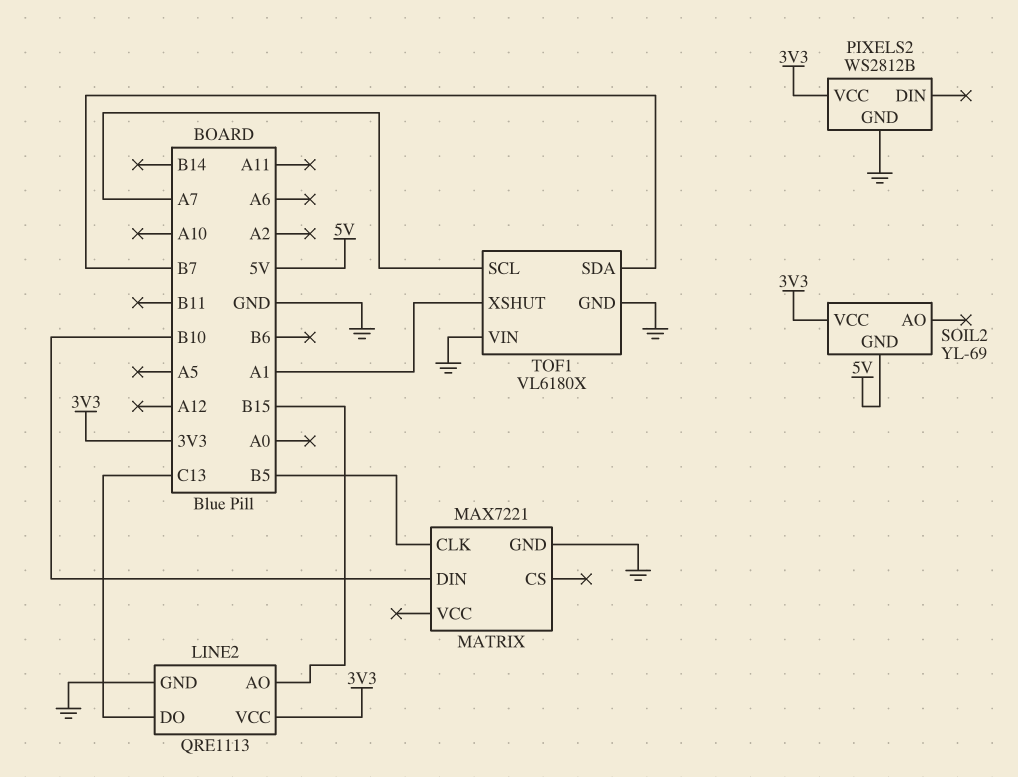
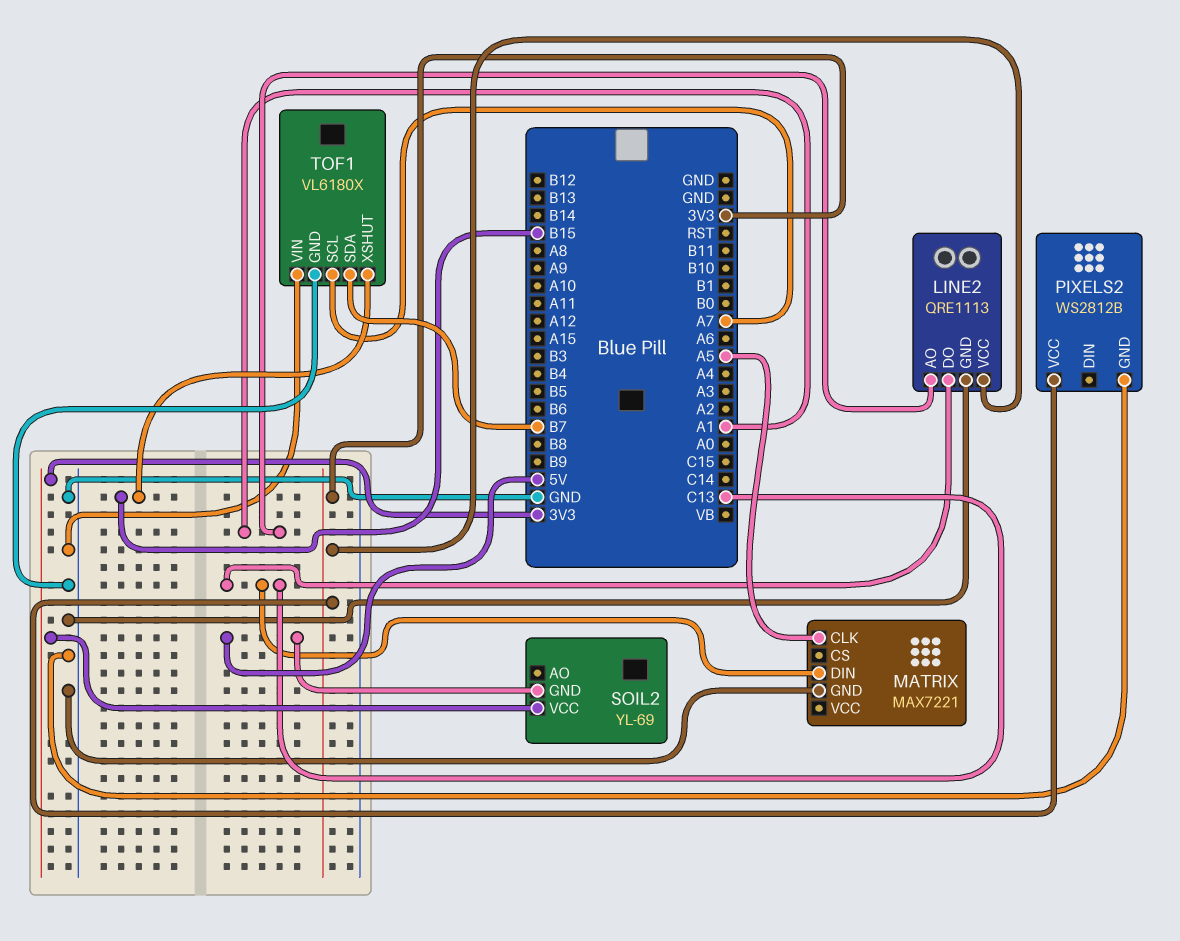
LINE2 pin AO: B15 -> A1
MATRIX pin CLK: B5 -> A5
MATRIX pin DIN: B10 -> C13
TOF1 pin XSHUT: A1 -> B15

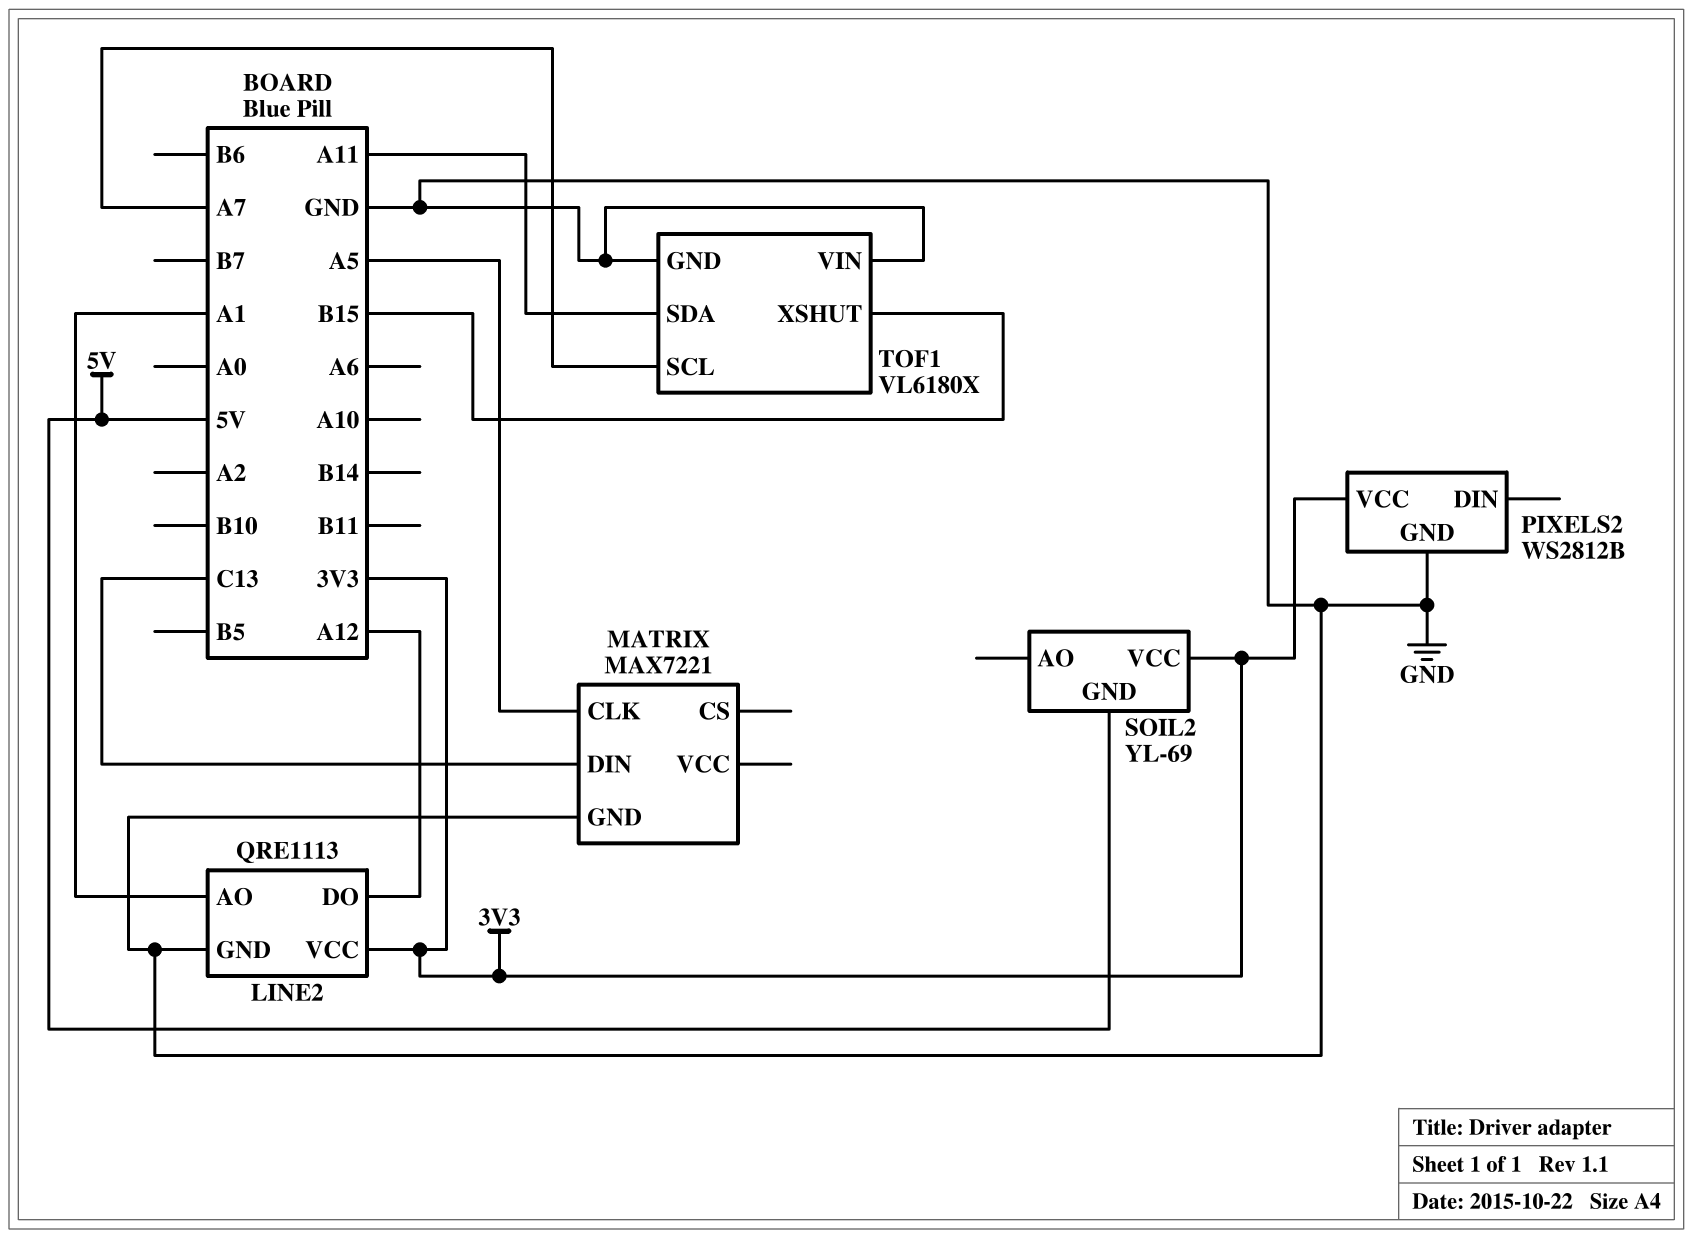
LINE2 pin DO: C13 -> A12
TOF1 pin SDA: B7 -> A11

